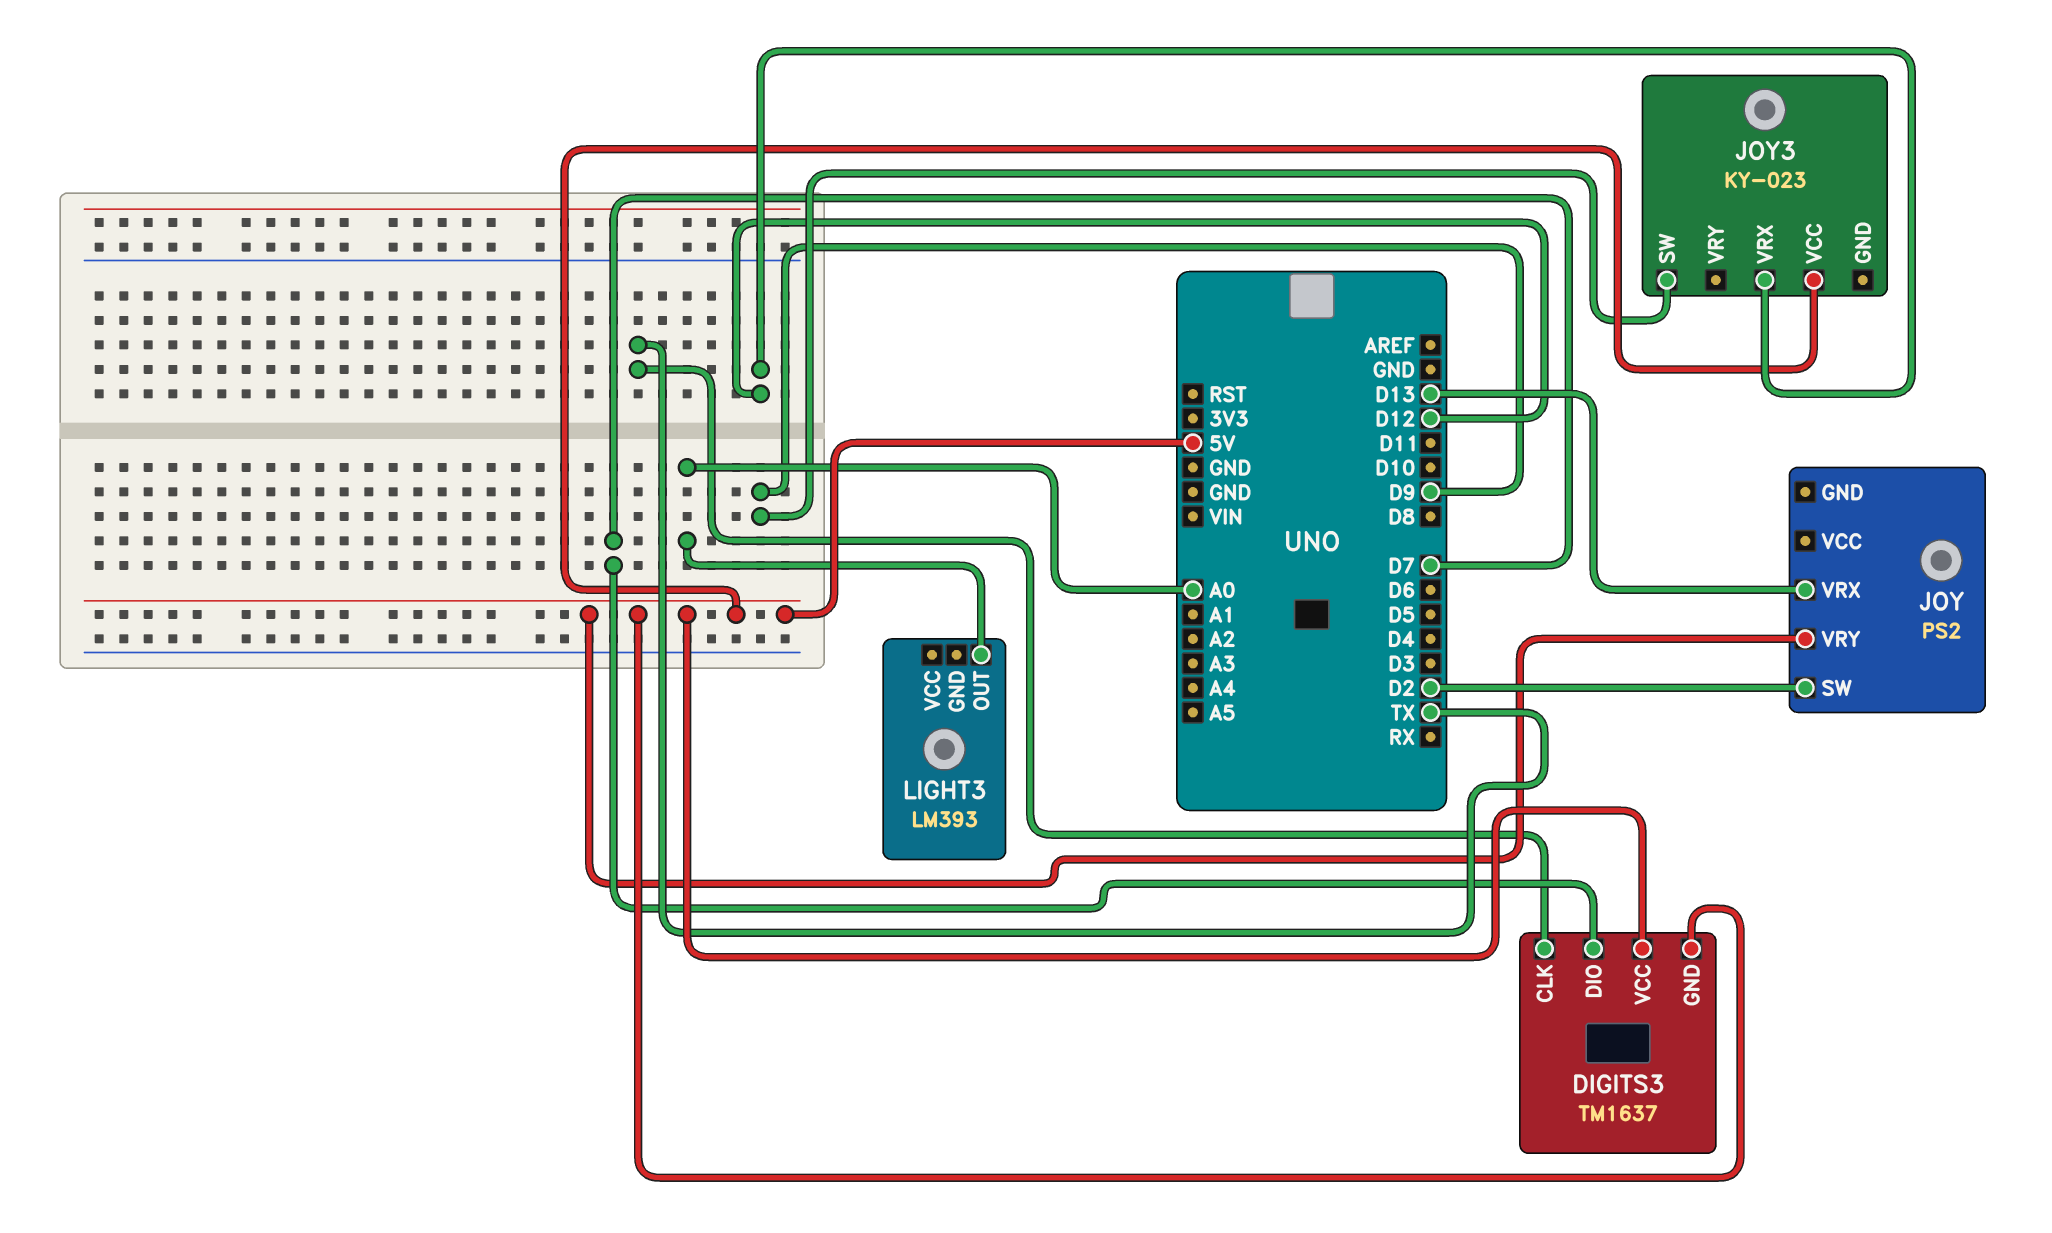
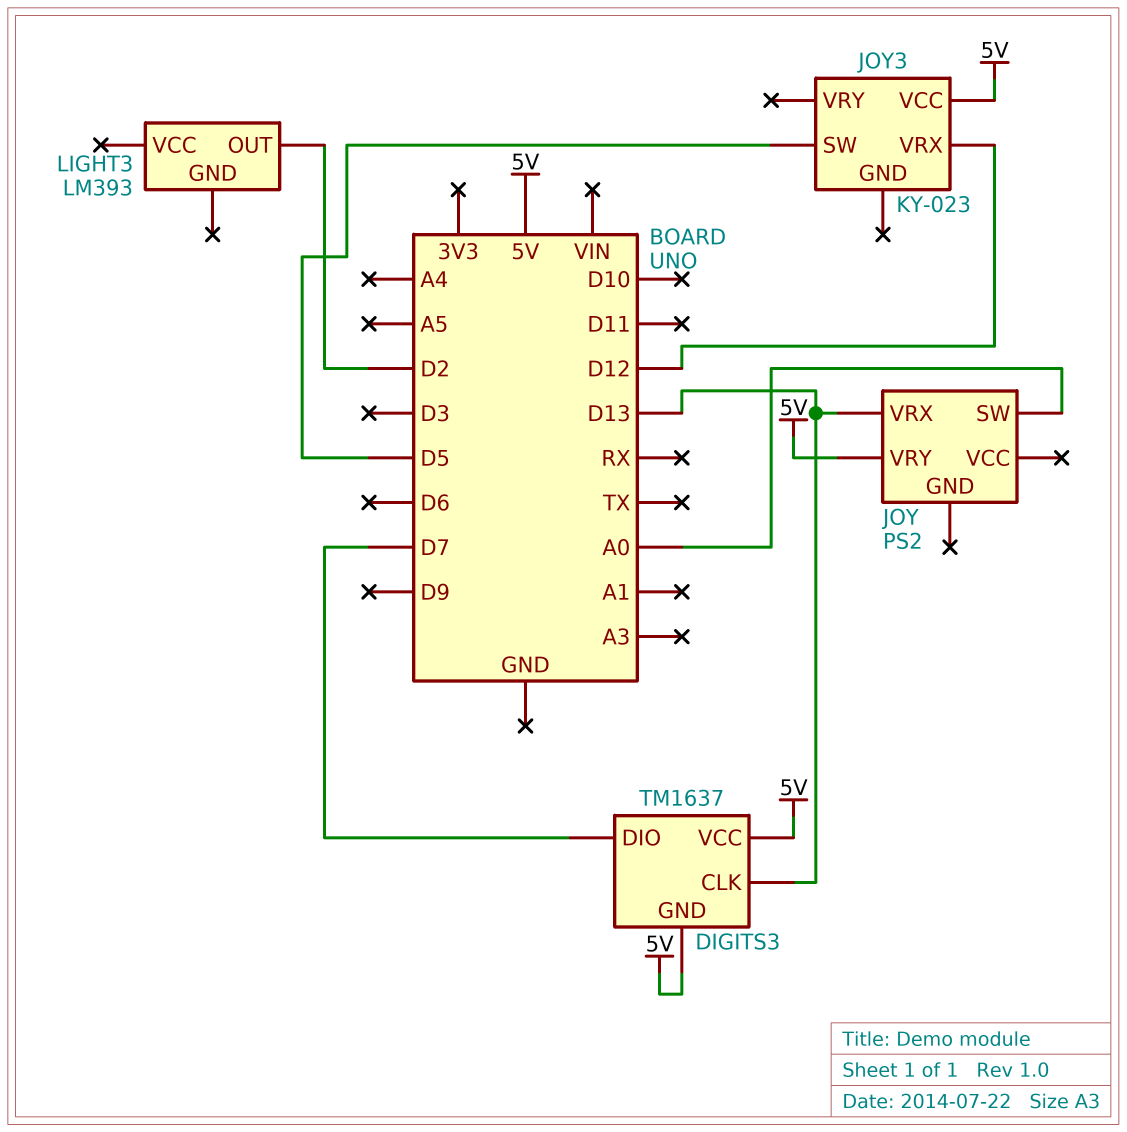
DIGITS3 pin CLK: TX -> D13
JOY pin SW: D2 -> A0
JOY3 pin SW: D9 -> D5
LIGHT3 pin OUT: A0 -> D2

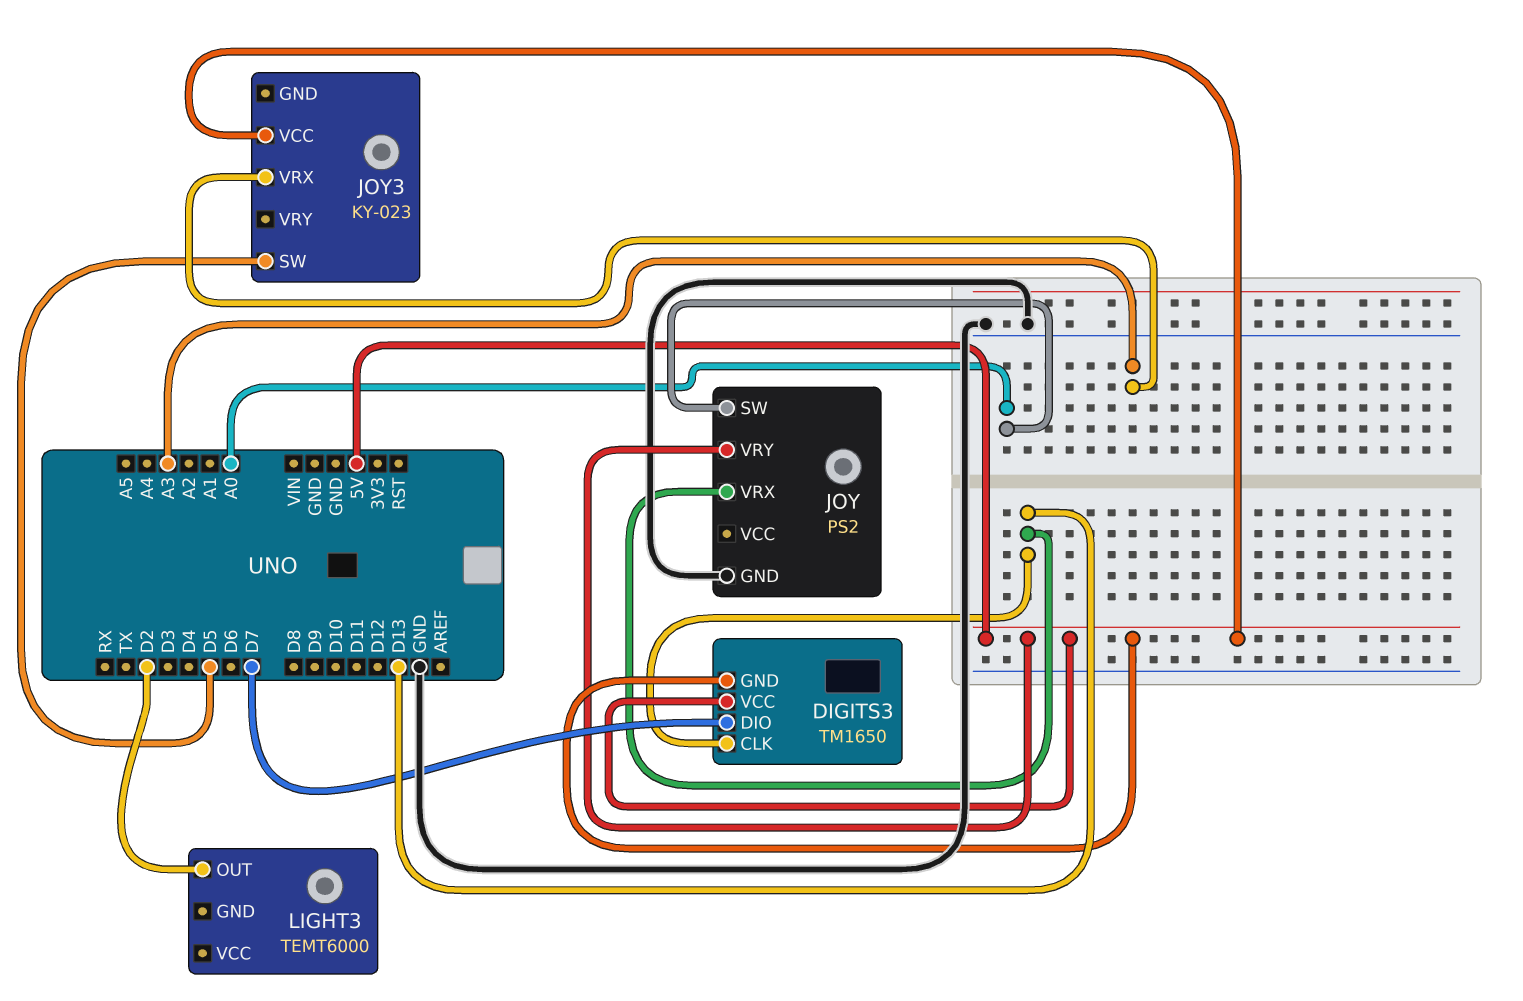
DIGITS3: TM1637 -> TM1650
JOY pin GND: none -> GND
JOY3 pin VRX: D12 -> A3
LIGHT3: LM393 -> TEMT6000

